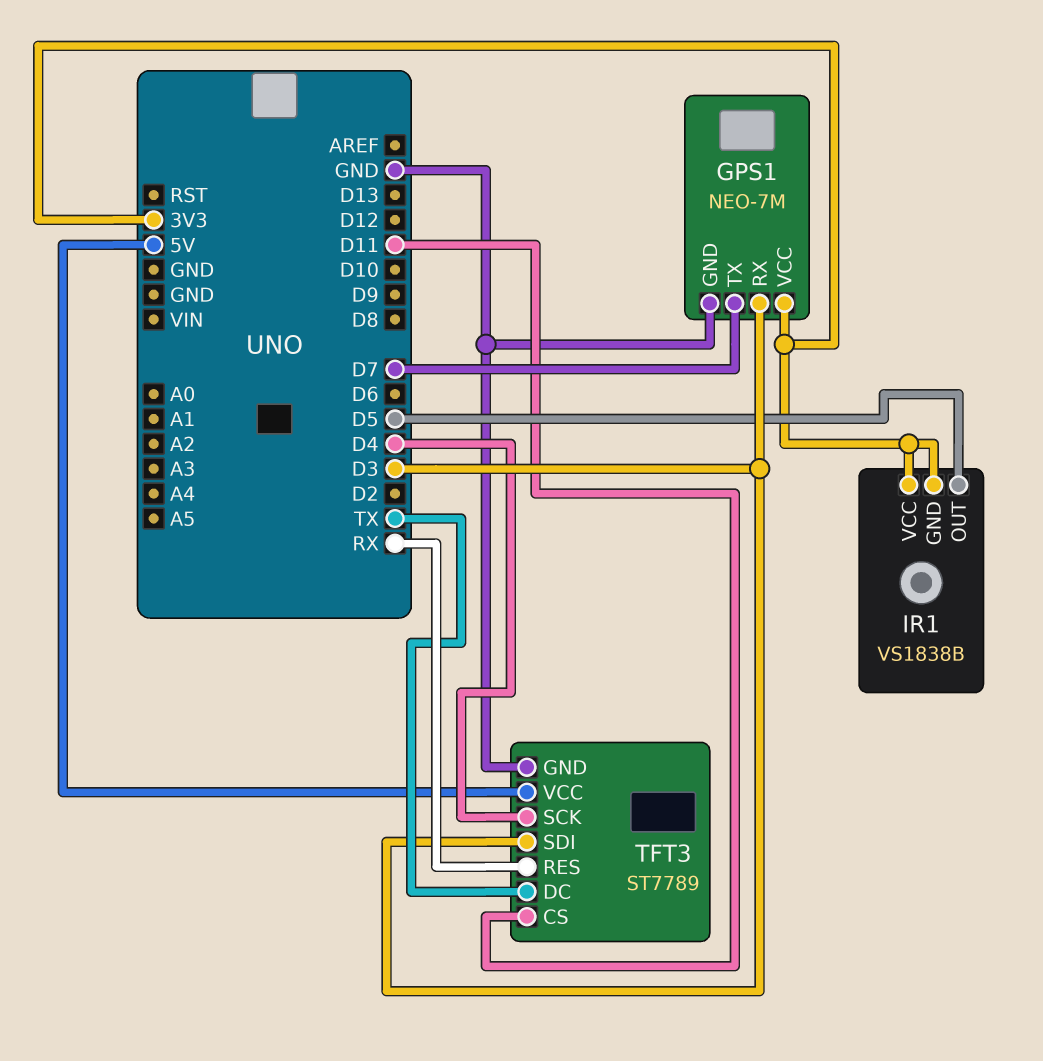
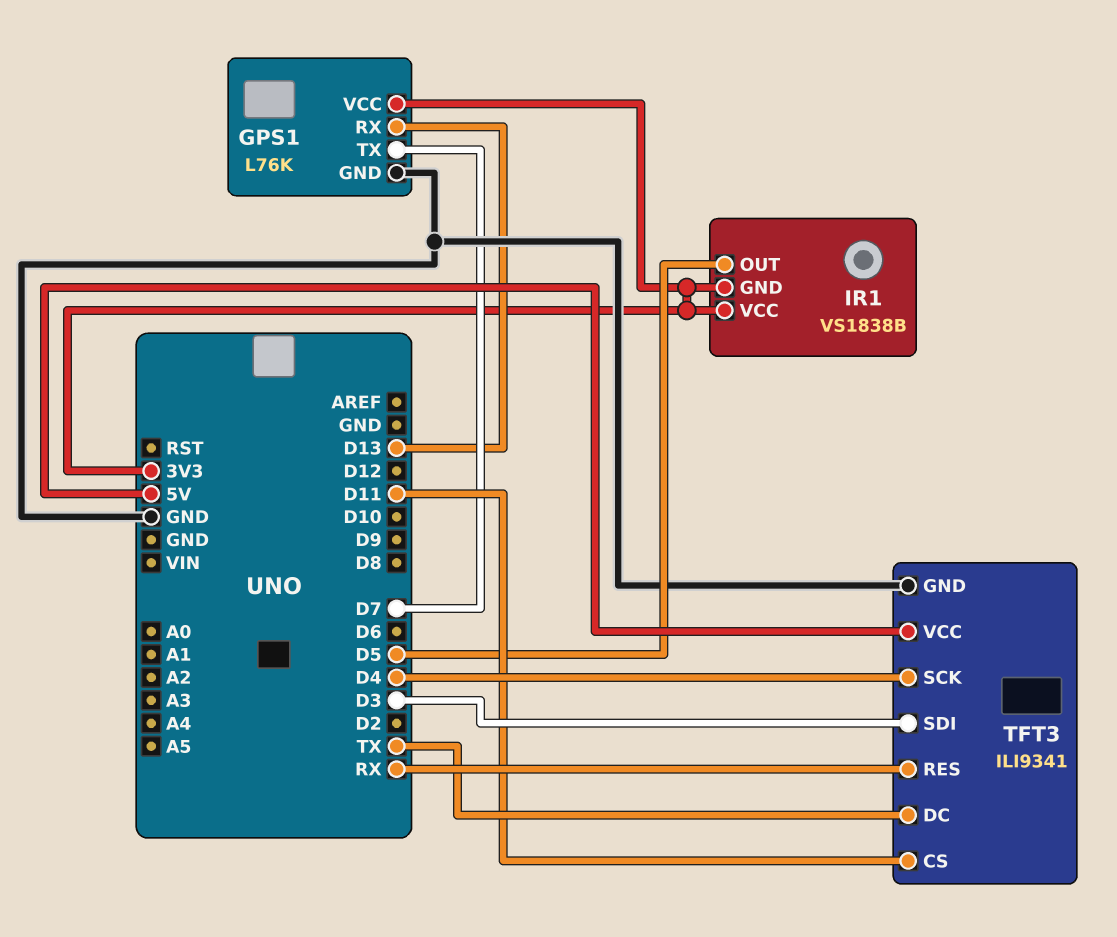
GPS1: NEO-7M -> L76K
GPS1 pin RX: D3 -> D13
TFT3: ST7789 -> ILI9341

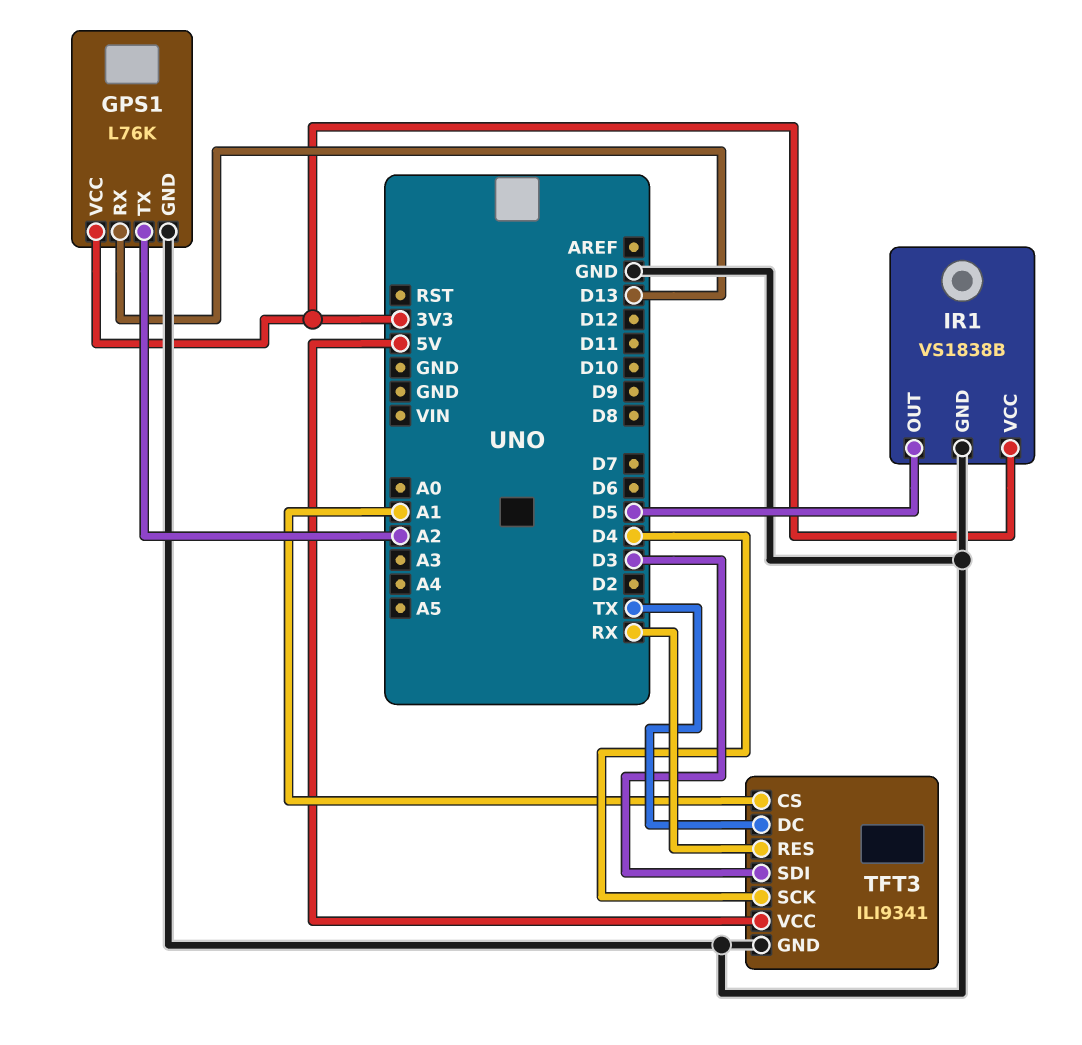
GPS1 pin TX: D7 -> A2
IR1 pin GND: 3V3 -> GND
TFT3 pin CS: D11 -> A1

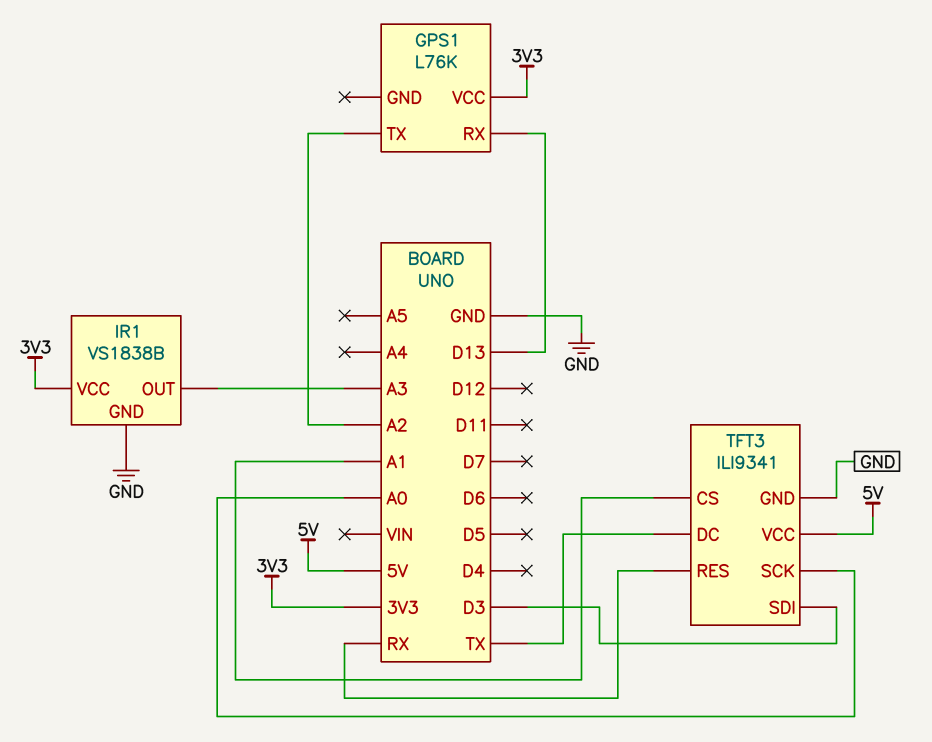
GPS1 pin GND: GND -> none
IR1 pin OUT: D5 -> A3
TFT3 pin SCK: D4 -> A0

